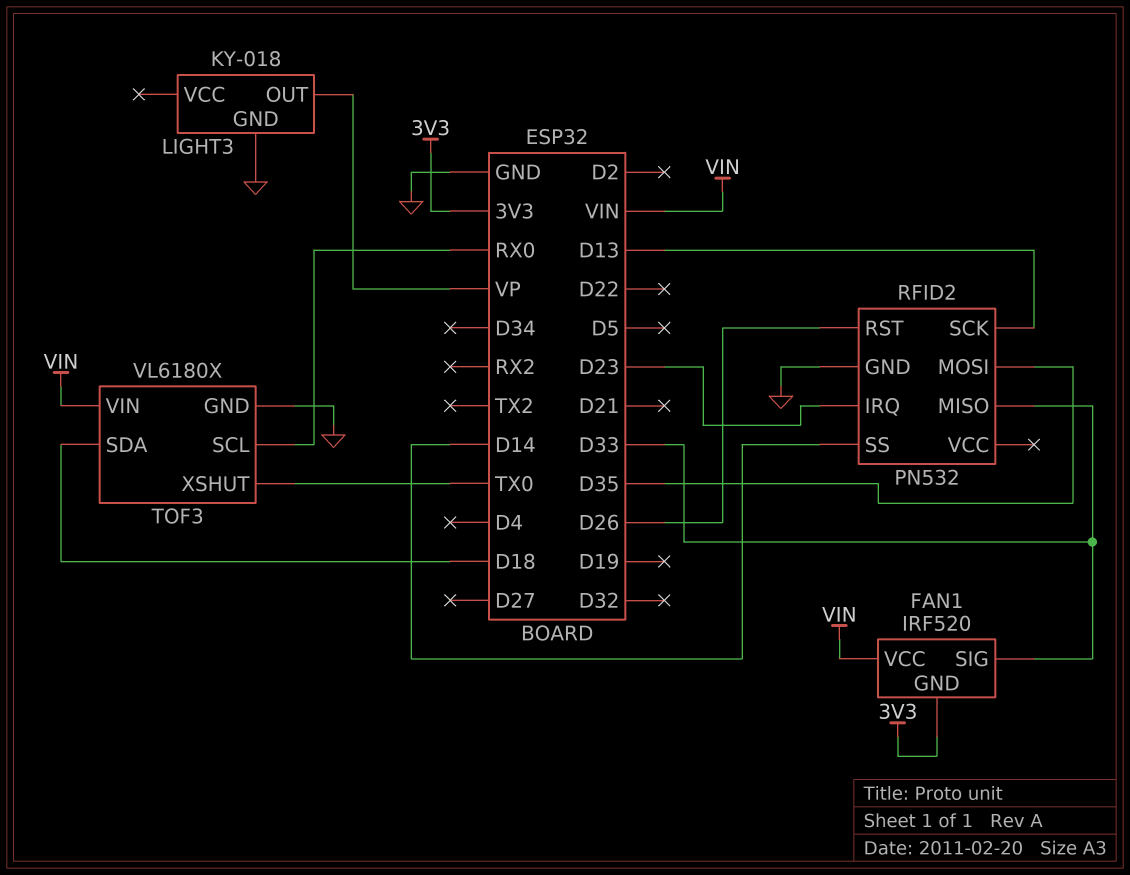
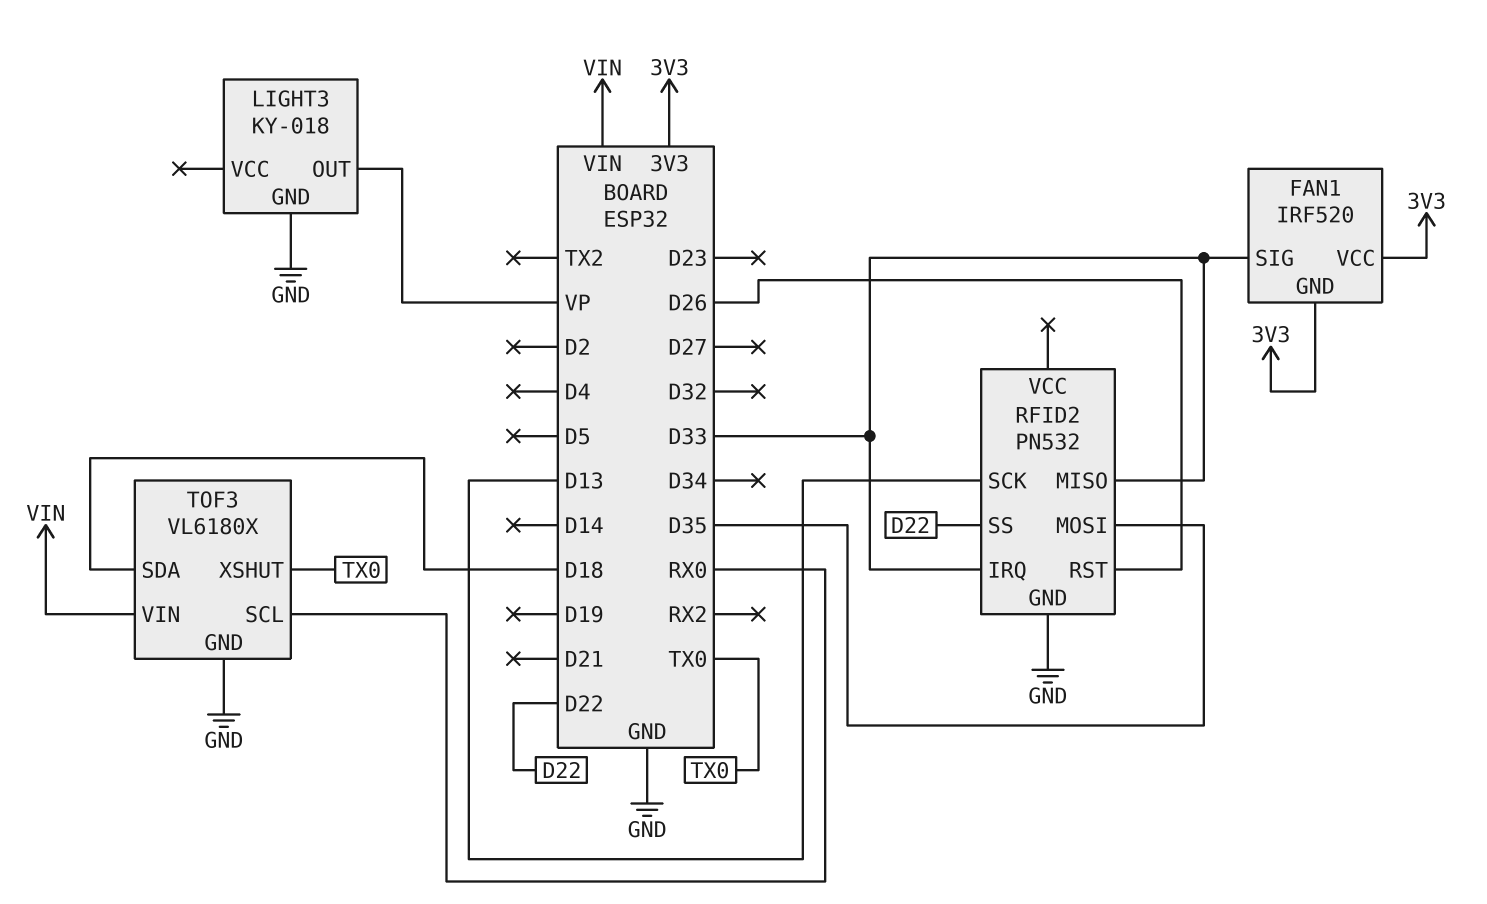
FAN1 pin VCC: VIN -> 3V3
RFID2 pin IRQ: D23 -> D33
RFID2 pin SS: D14 -> D22

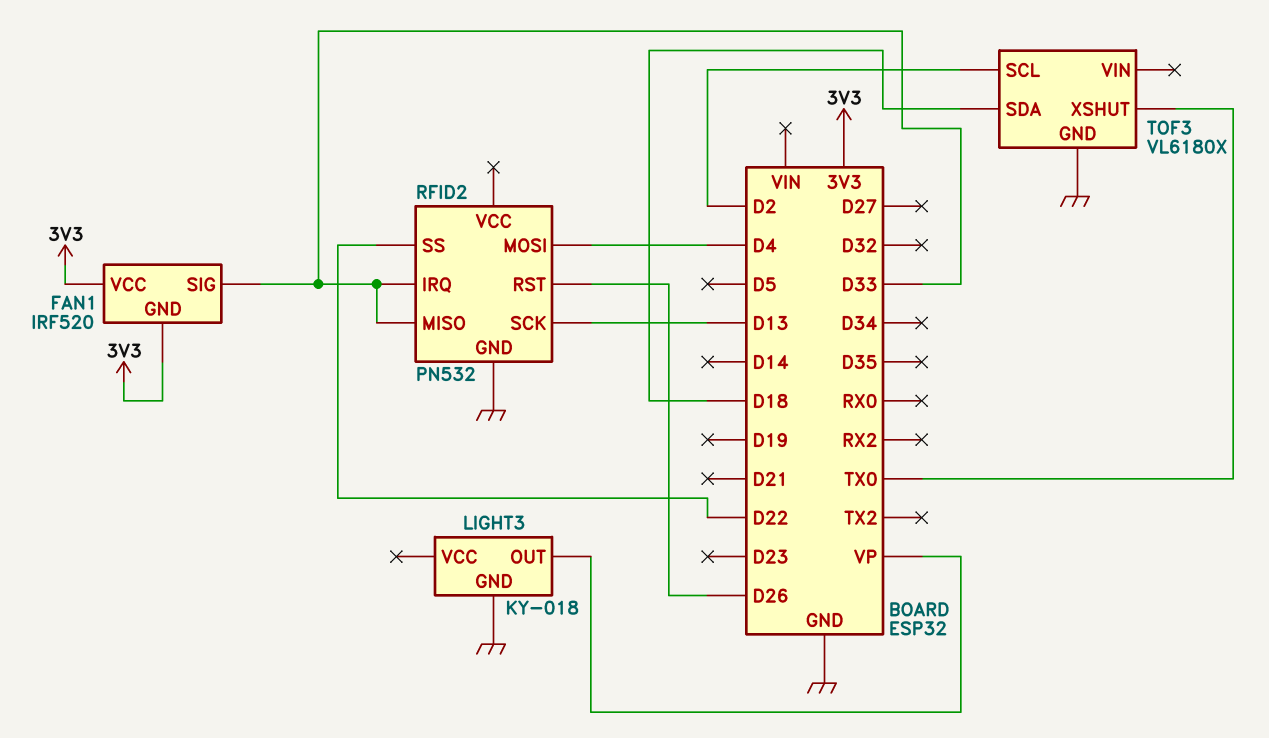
RFID2 pin MOSI: D35 -> D4
TOF3 pin SCL: RX0 -> D2
TOF3 pin VIN: VIN -> none

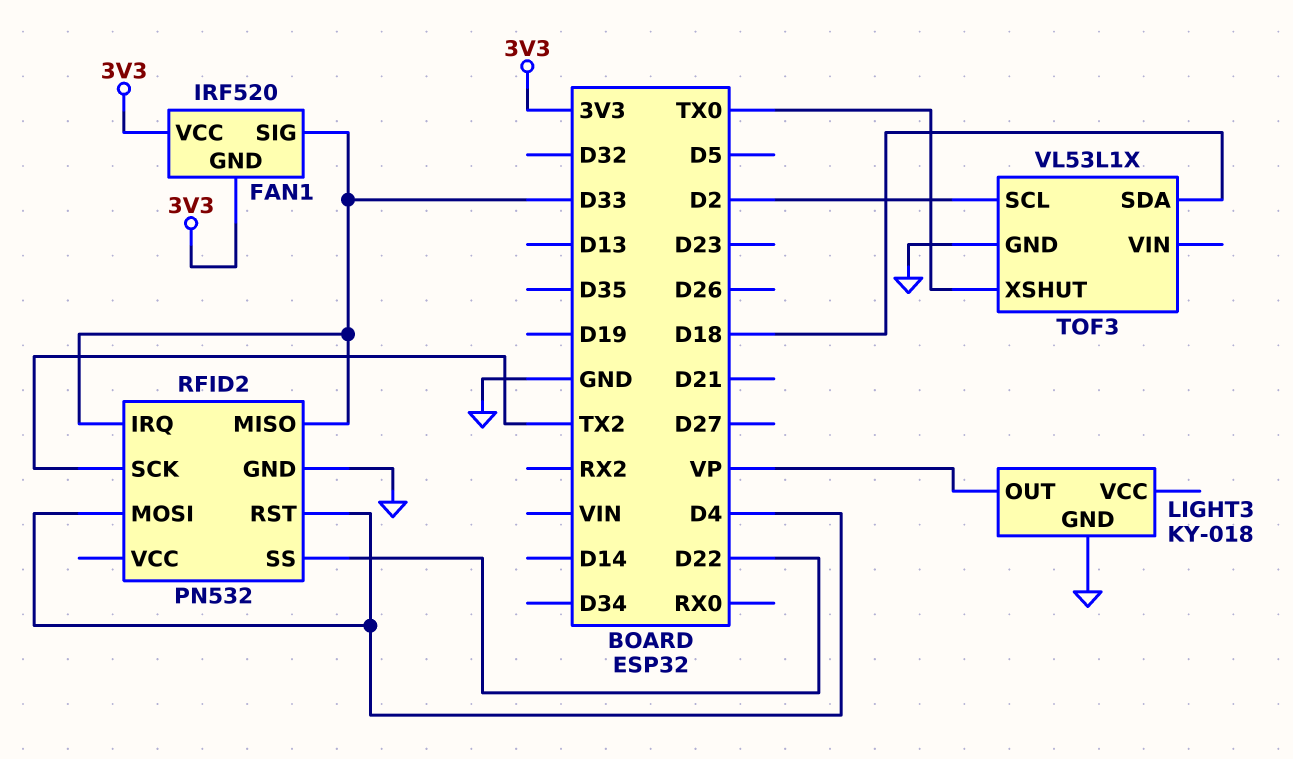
RFID2 pin RST: D26 -> D4
RFID2 pin SCK: D13 -> TX2
TOF3: VL6180X -> VL53L1X

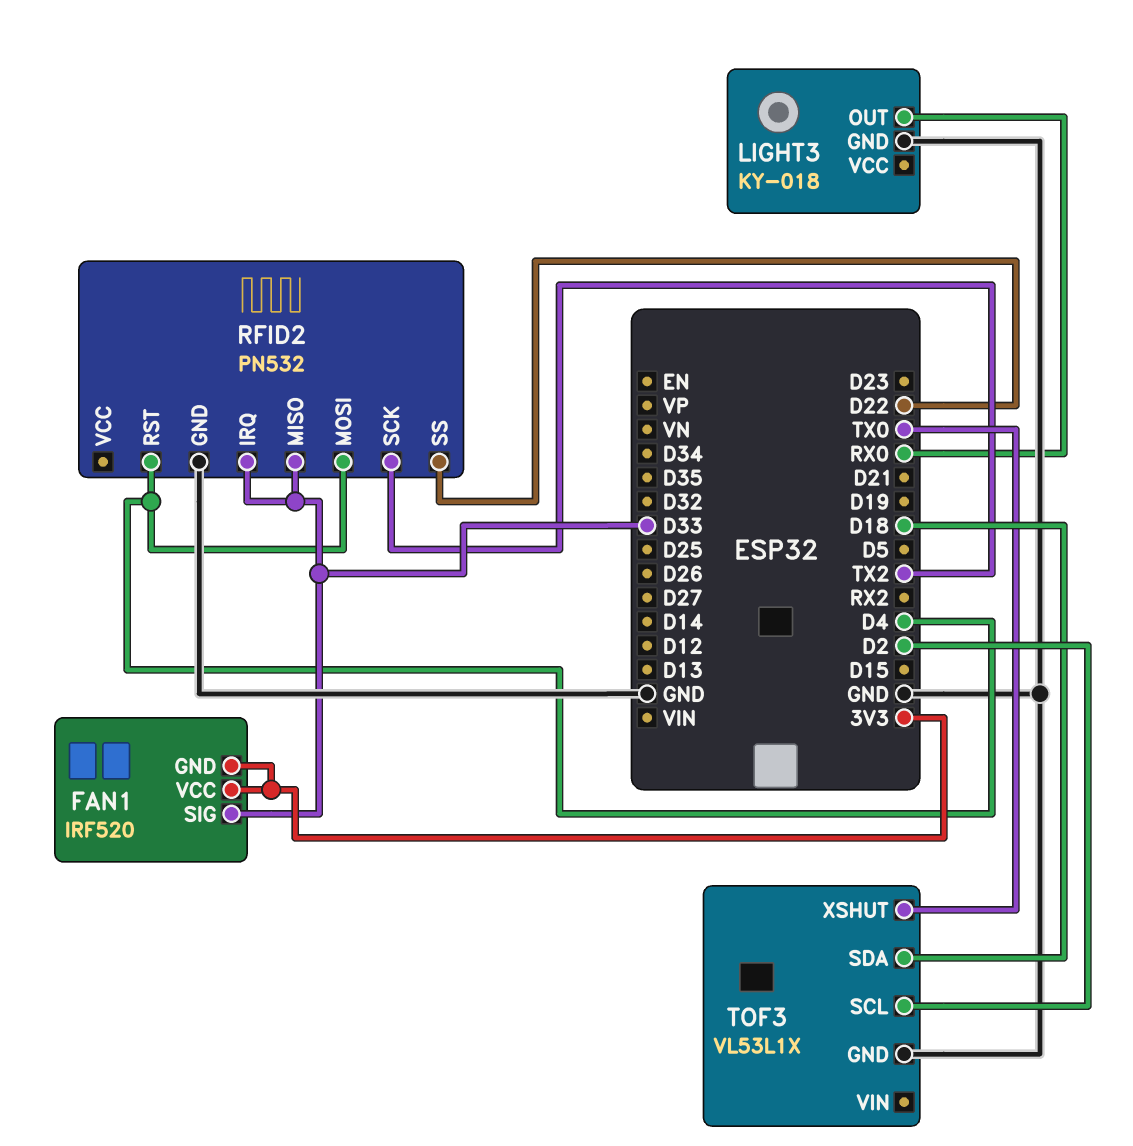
LIGHT3 pin OUT: VP -> RX0

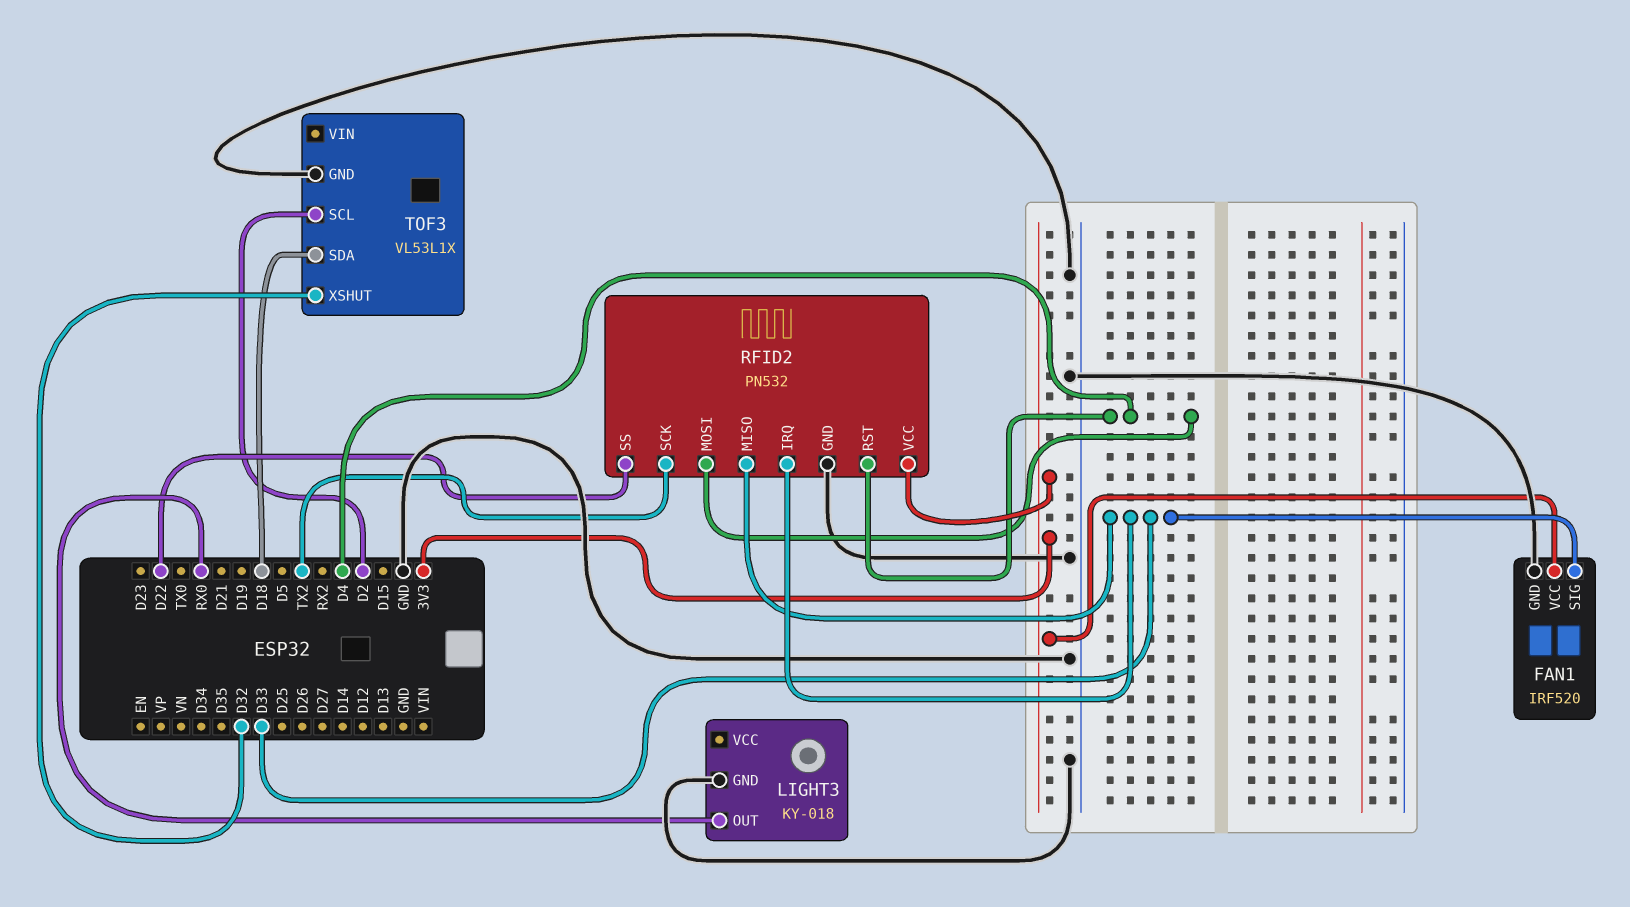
FAN1 pin GND: 3V3 -> GND
RFID2 pin VCC: none -> 3V3
TOF3 pin XSHUT: TX0 -> D32

